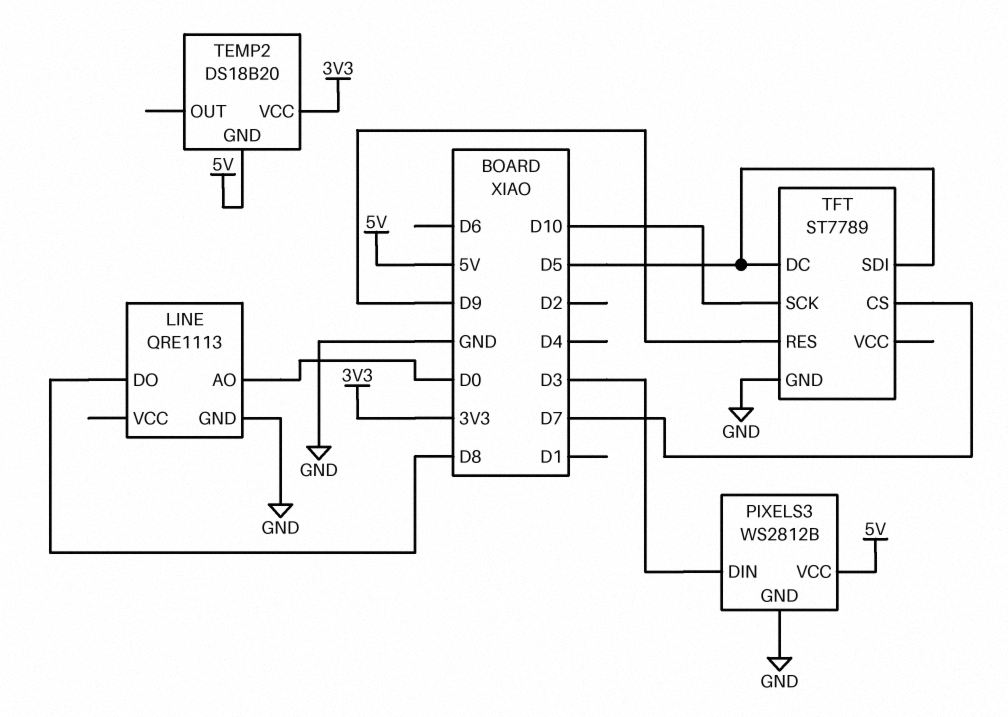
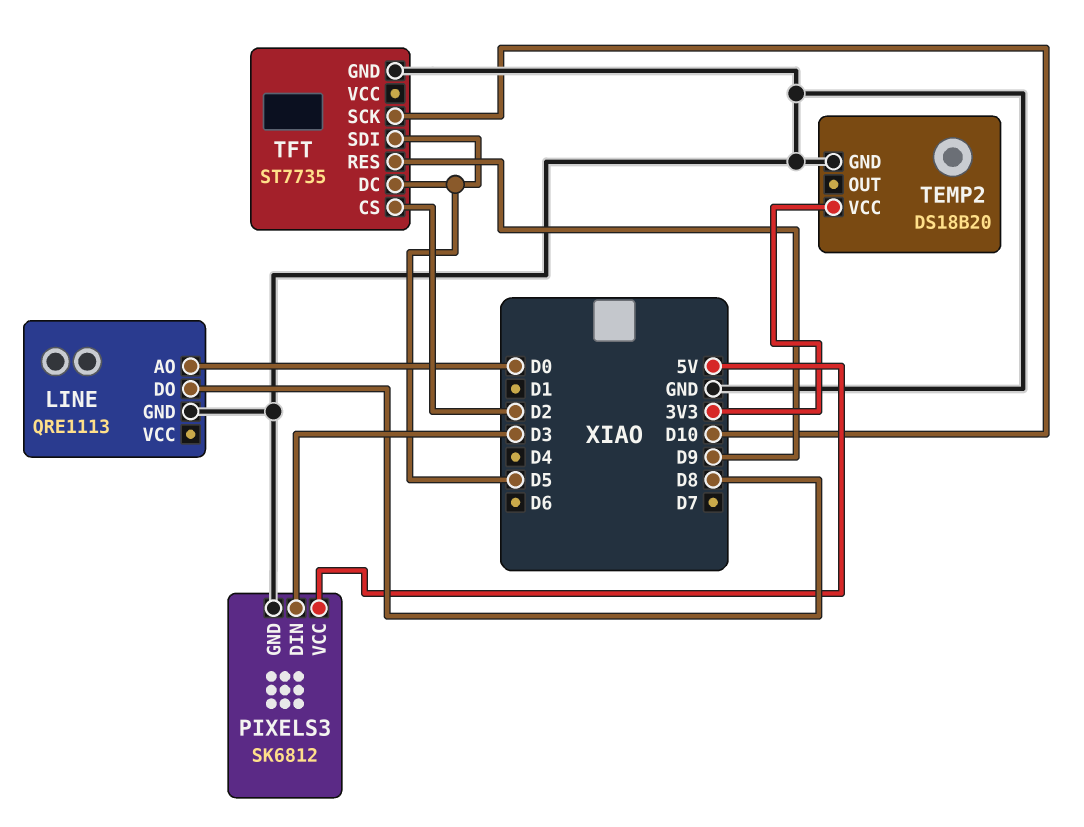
PIXELS3: WS2812B -> SK6812
TEMP2 pin GND: 5V -> GND
TFT: ST7789 -> ST7735
TFT pin CS: D7 -> D2

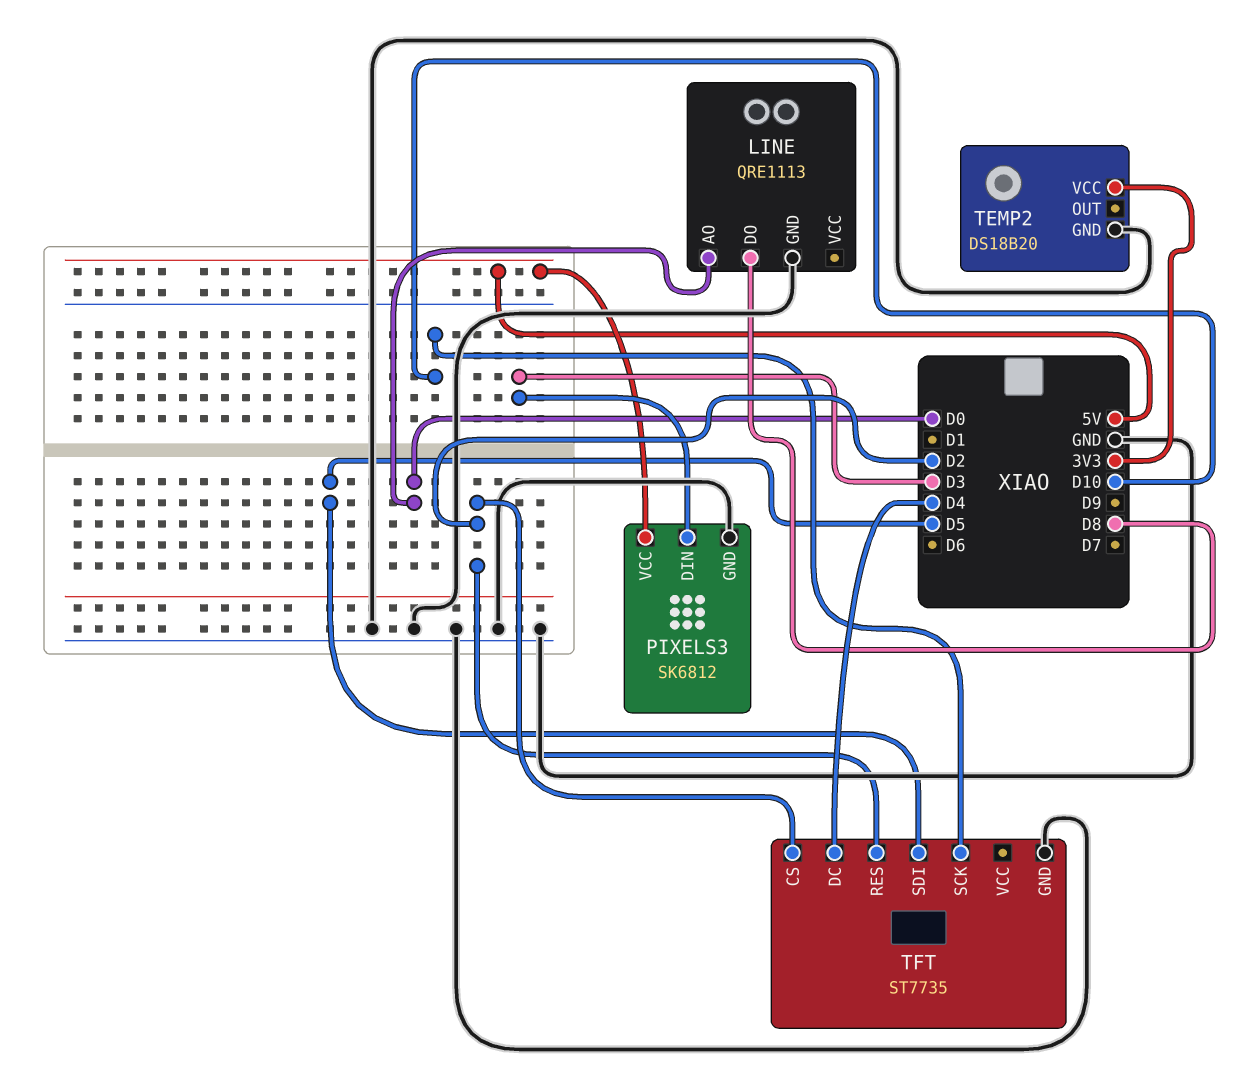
TFT pin DC: D5 -> D4
TFT pin RES: D9 -> D2

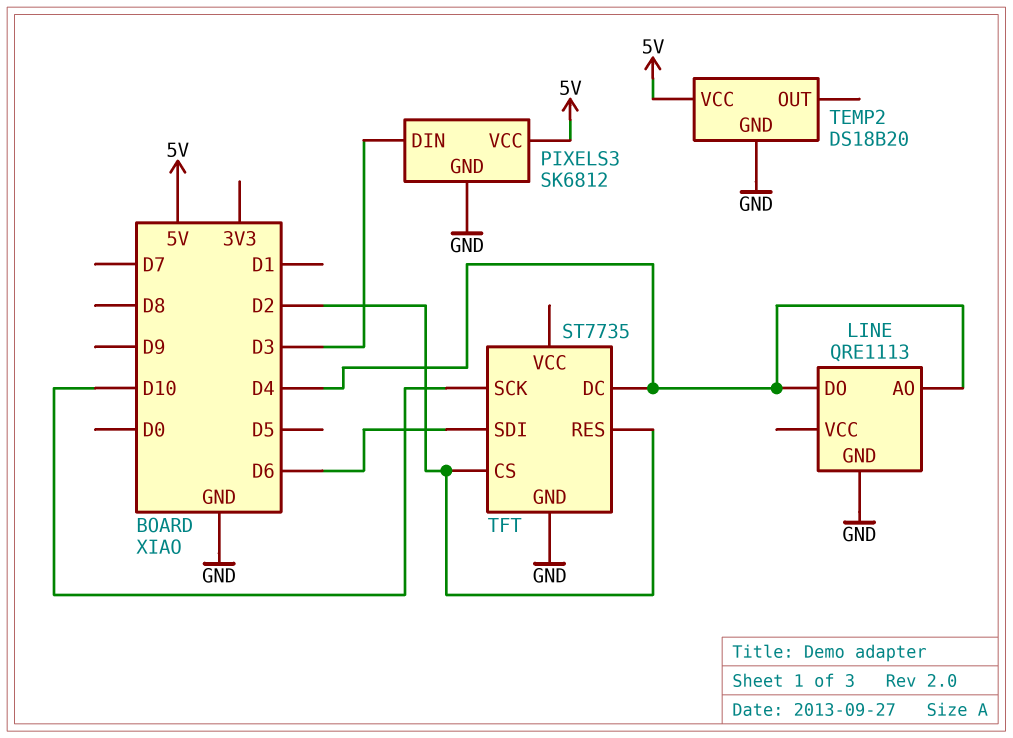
LINE pin AO: D0 -> D4
LINE pin DO: D8 -> D4
TEMP2 pin VCC: 3V3 -> 5V
TFT pin SDI: D5 -> D6

